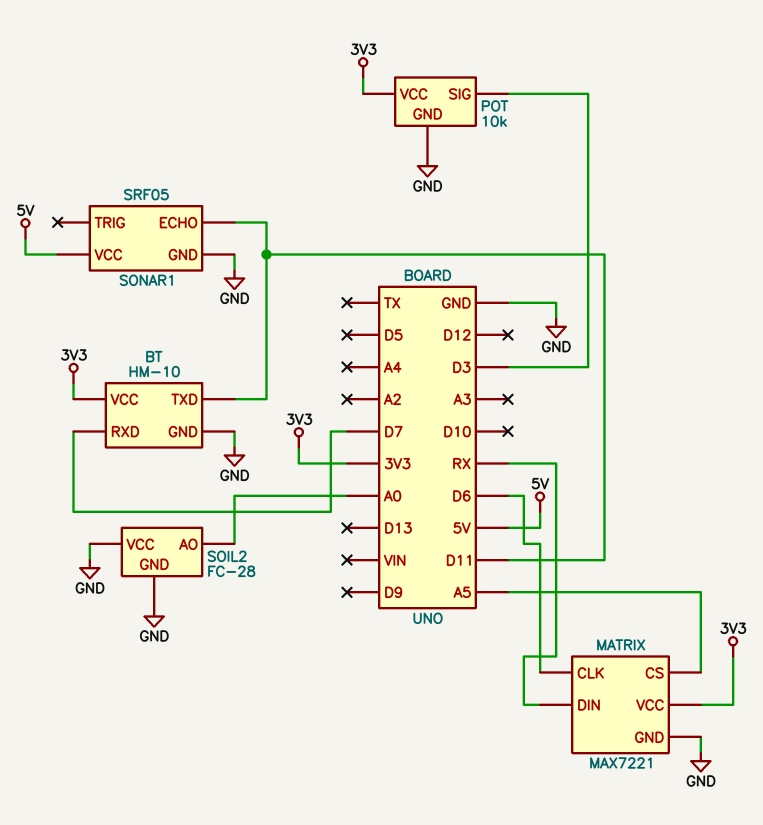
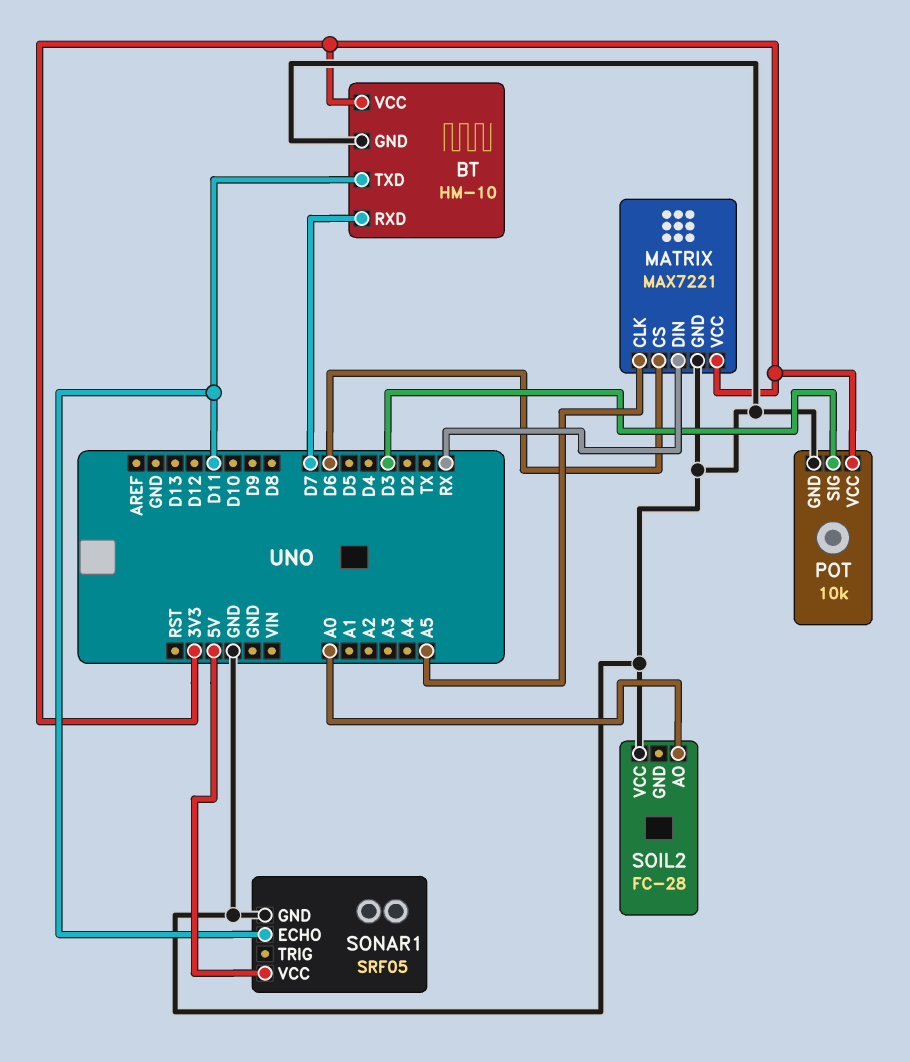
MATRIX pin CLK: D6 -> A5
MATRIX pin CS: A5 -> D6
SOIL2 pin GND: GND -> none

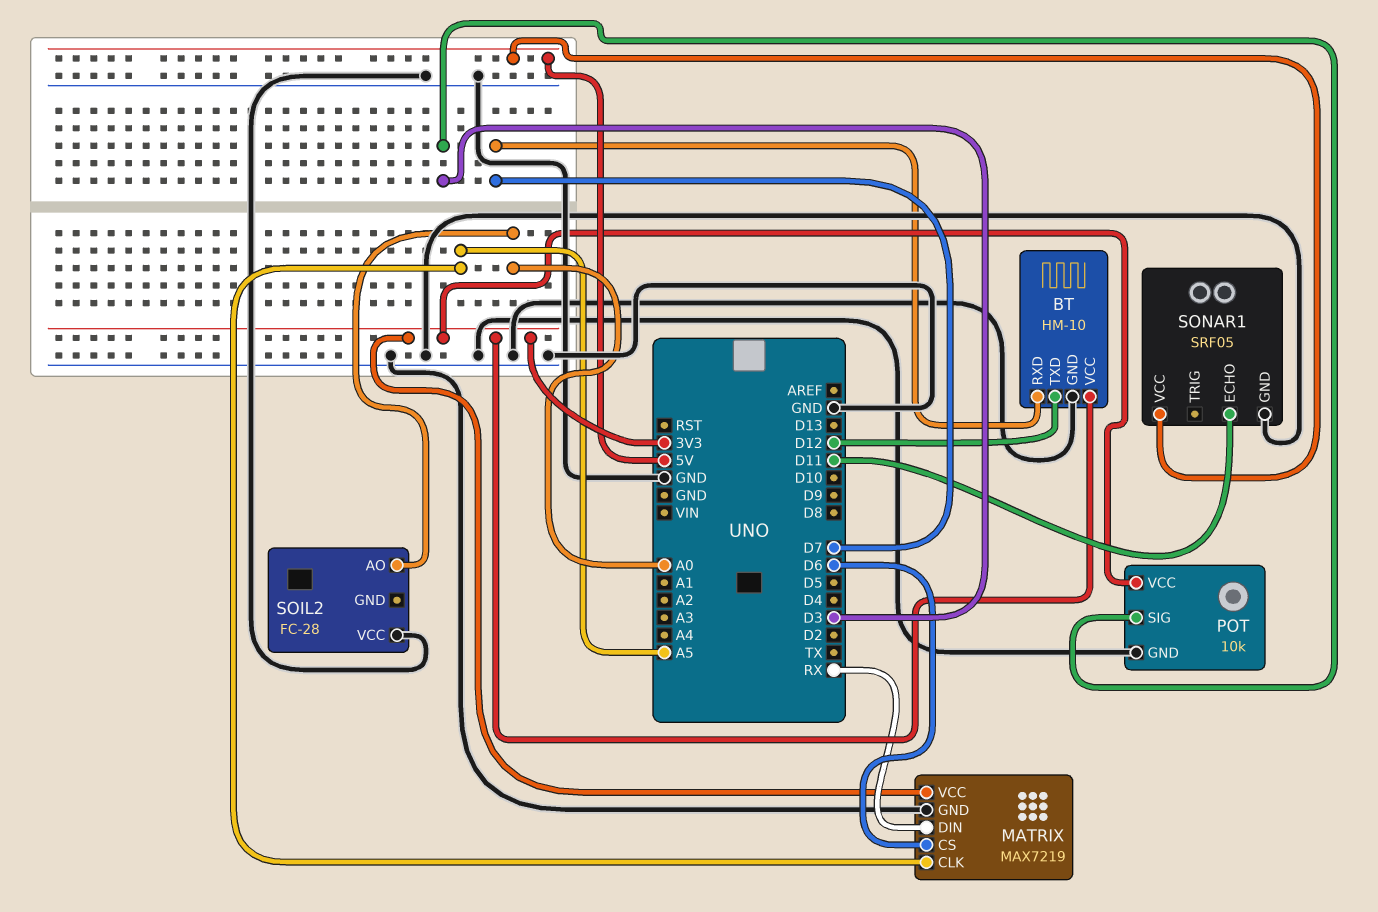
BT pin TXD: D11 -> D12
MATRIX: MAX7221 -> MAX7219

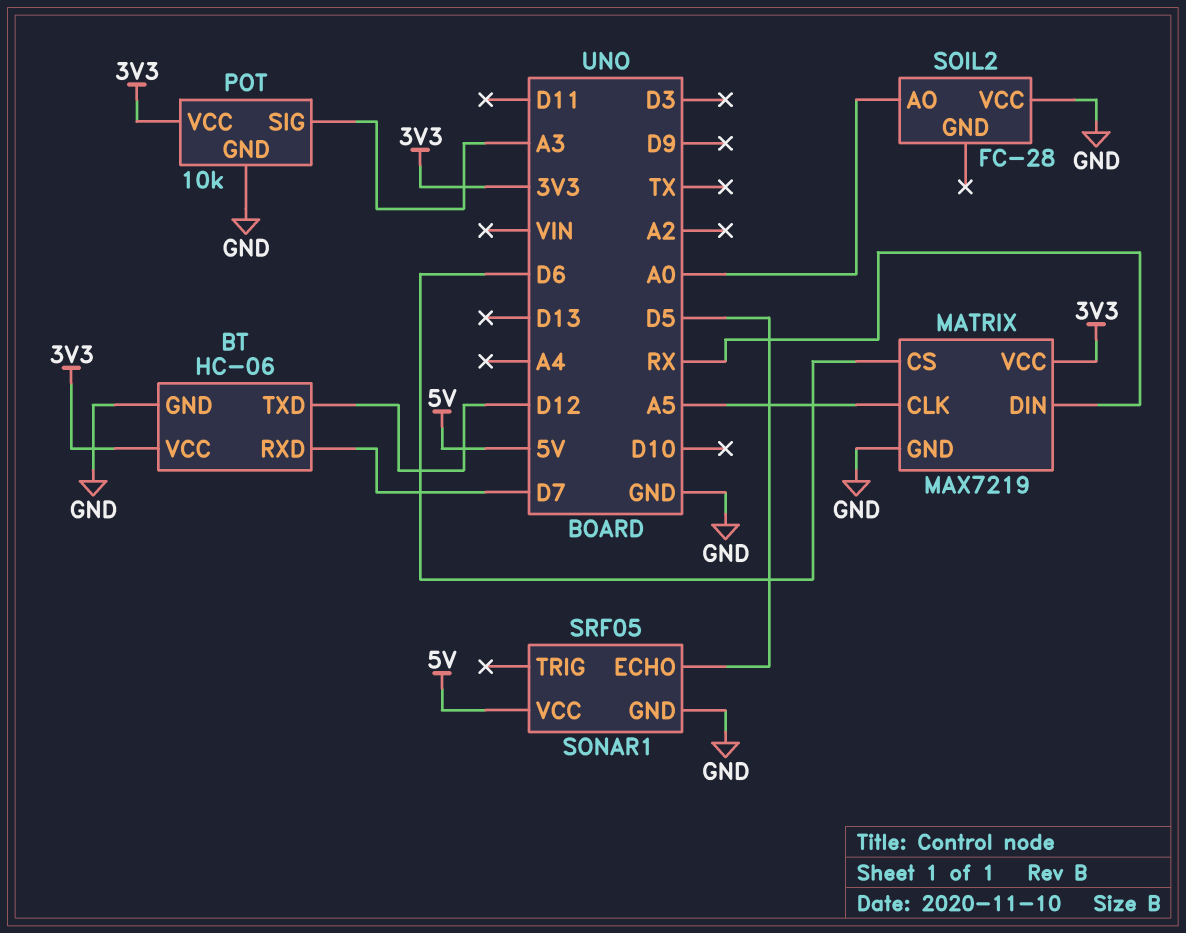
BT: HM-10 -> HC-06
POT pin SIG: D3 -> A3
SONAR1 pin ECHO: D11 -> D5

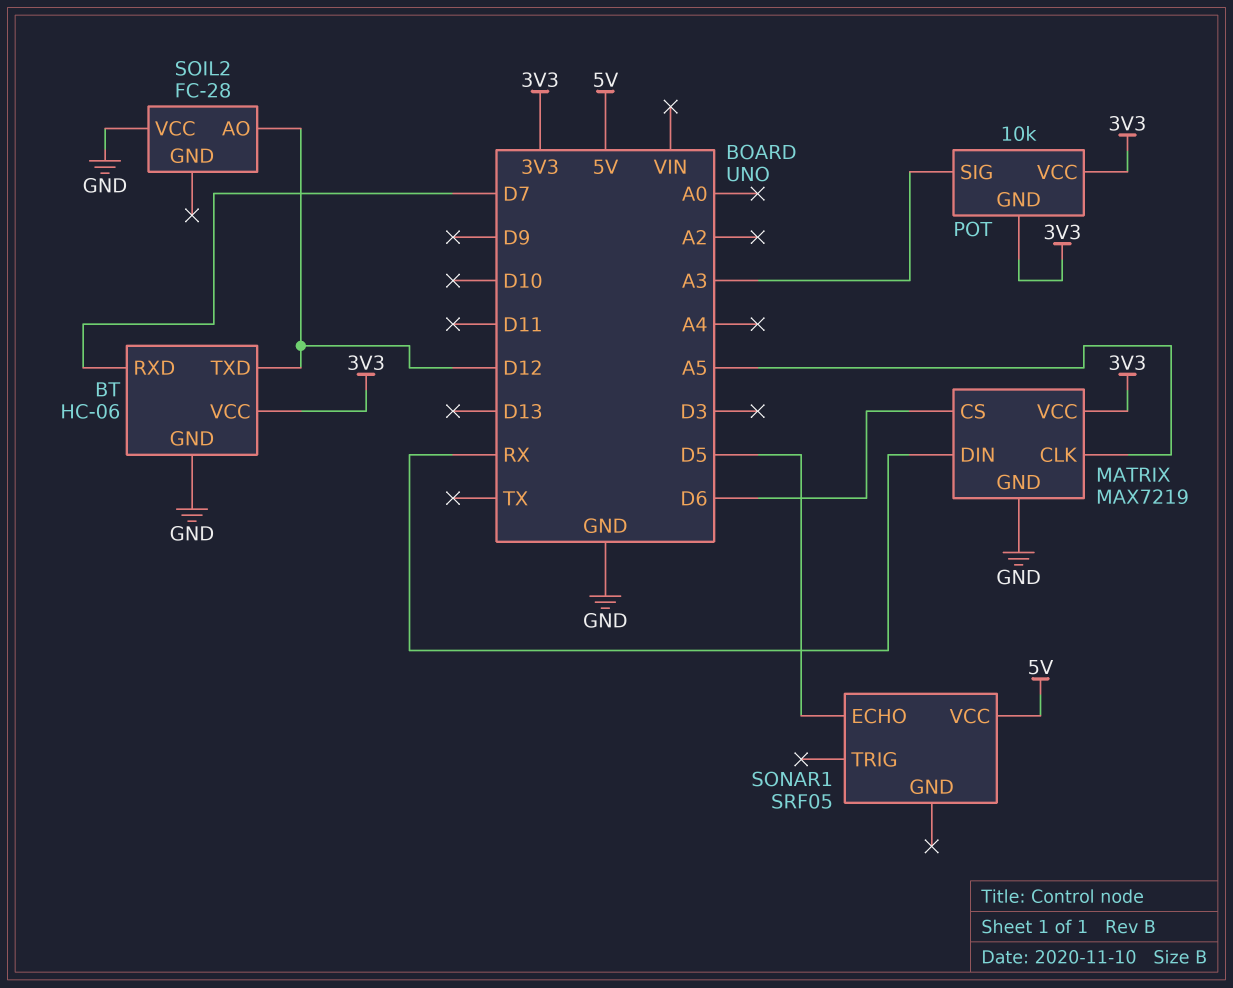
POT pin GND: GND -> 3V3
SOIL2 pin AO: A0 -> D12
SONAR1 pin GND: GND -> none

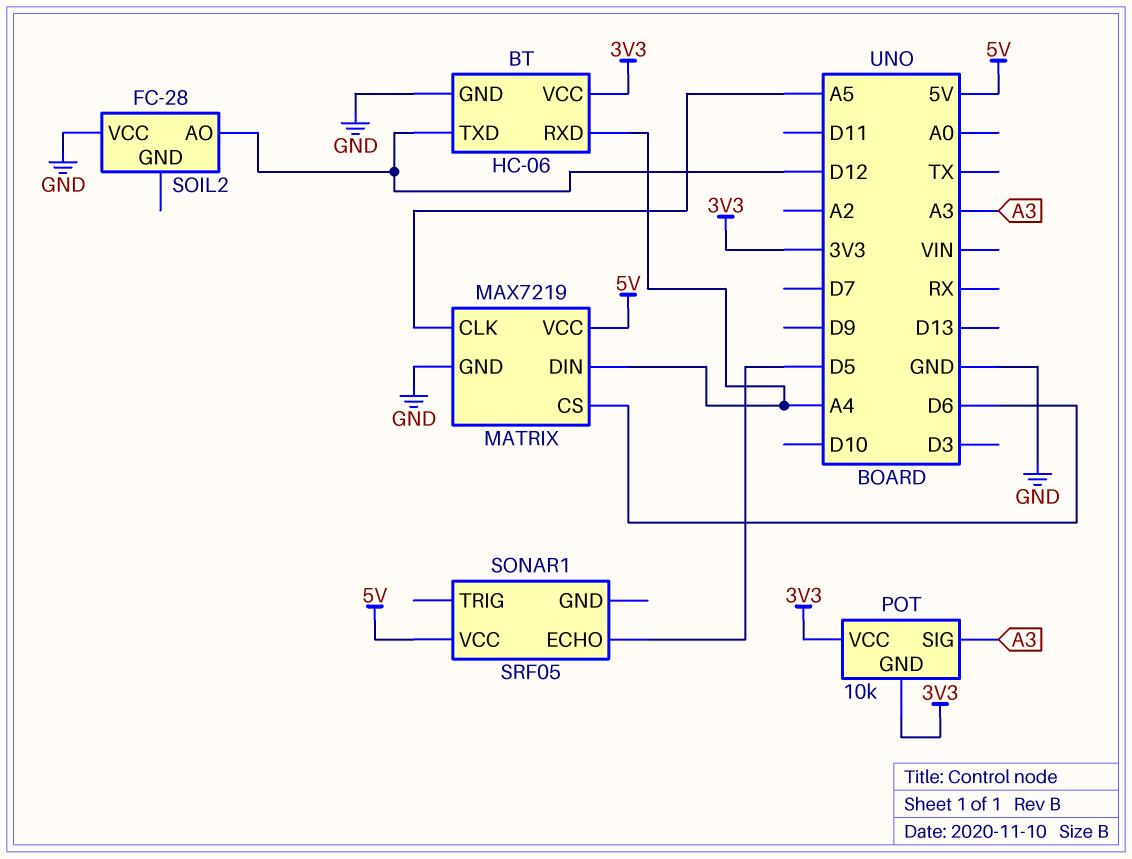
BT pin RXD: D7 -> A4
MATRIX pin DIN: RX -> A4
MATRIX pin VCC: 3V3 -> 5V

